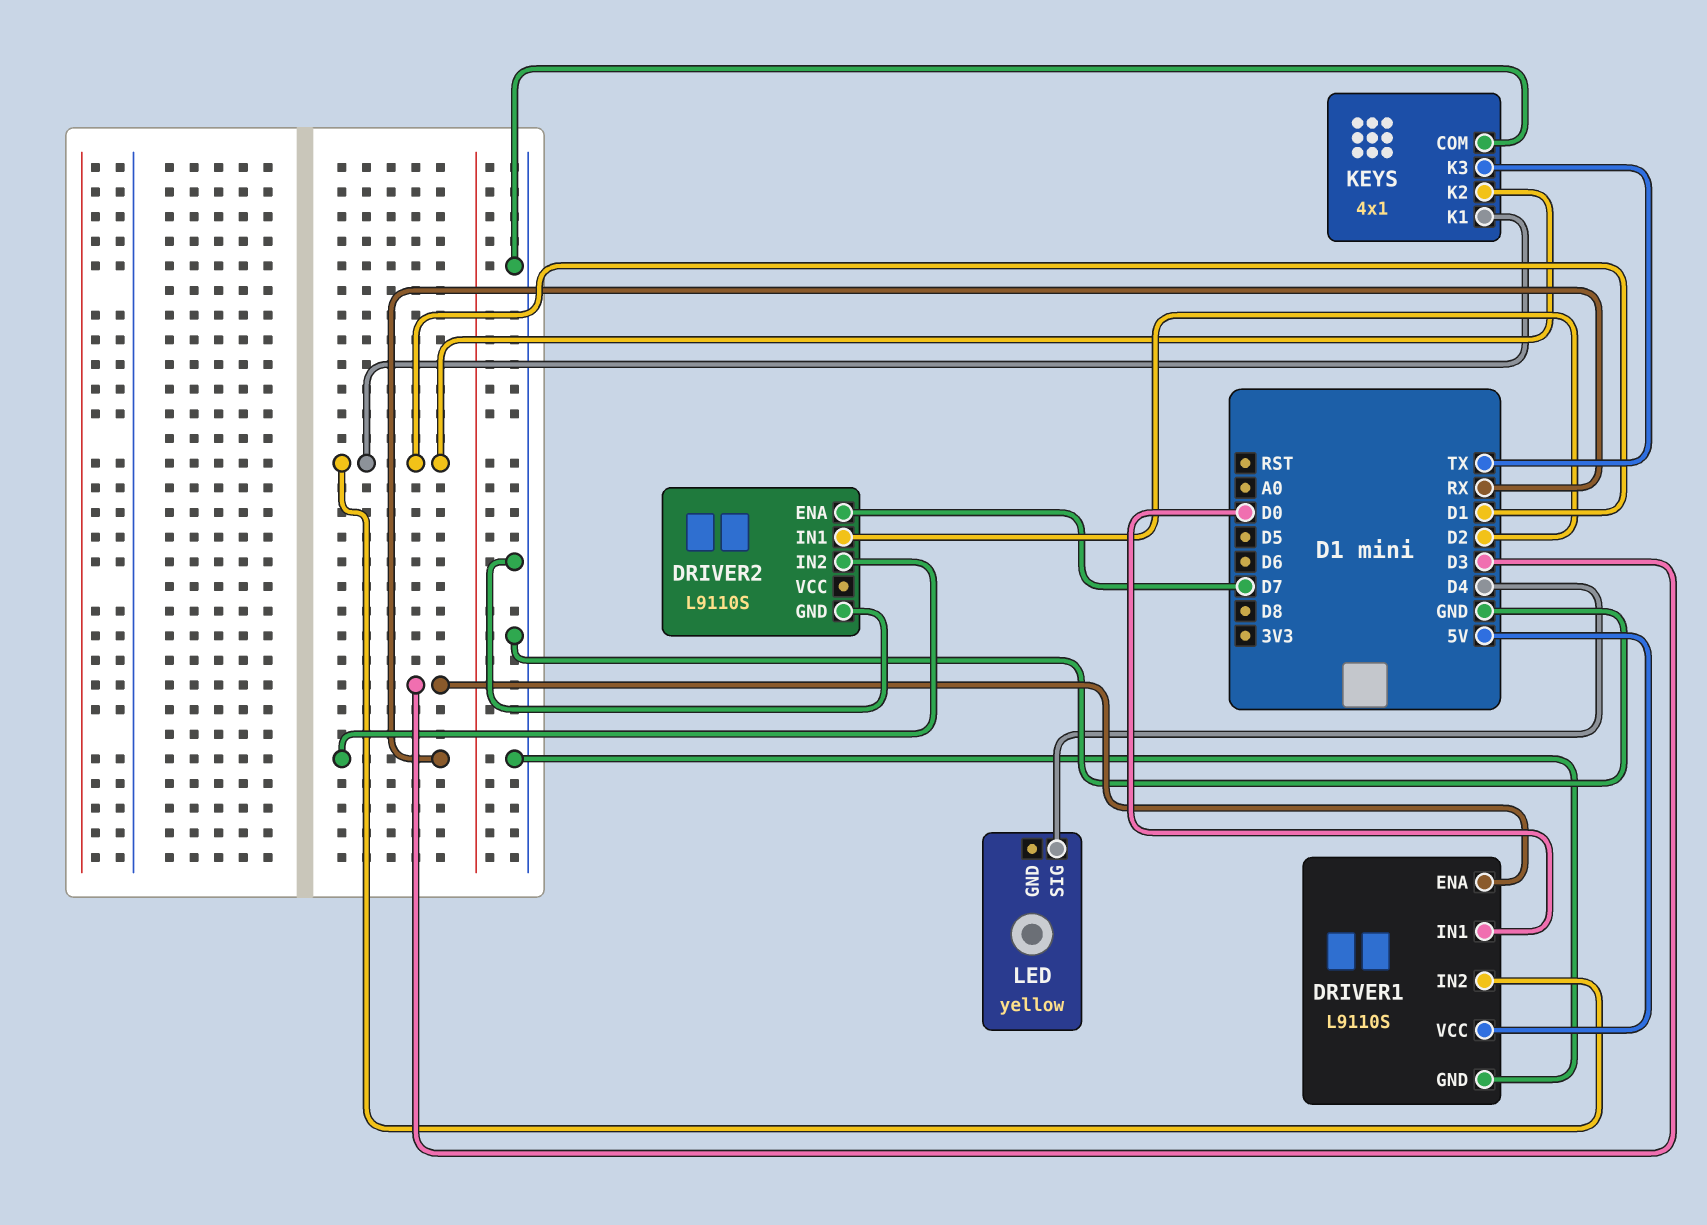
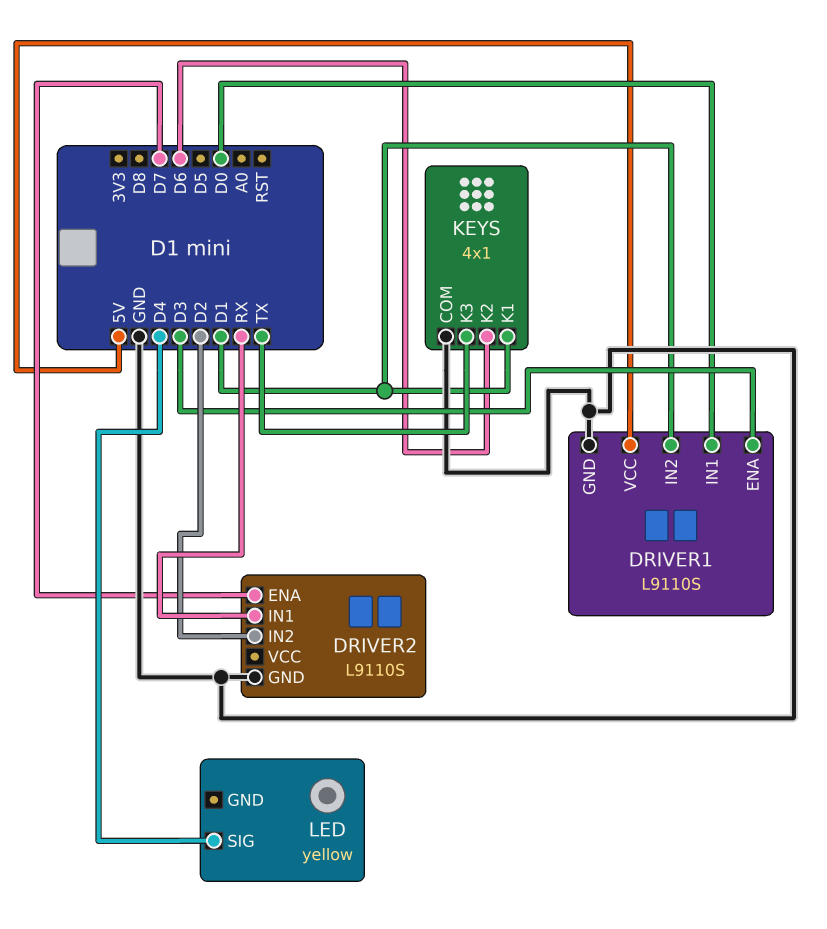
DRIVER2 pin IN1: D2 -> RX
DRIVER2 pin IN2: RX -> D2
KEYS pin K2: D1 -> D6

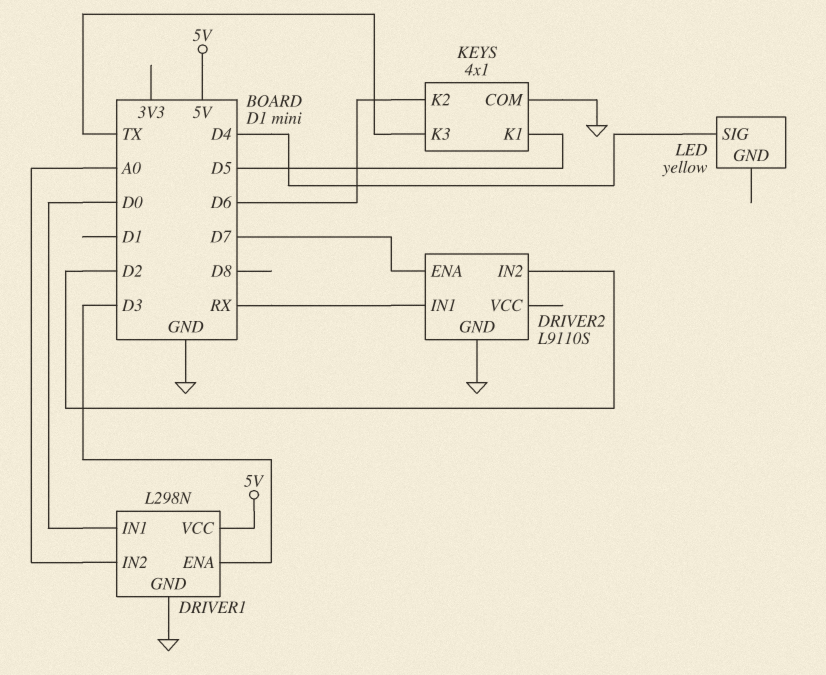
DRIVER1: L9110S -> L298N
DRIVER1 pin IN2: D1 -> A0
KEYS pin K1: D1 -> D5

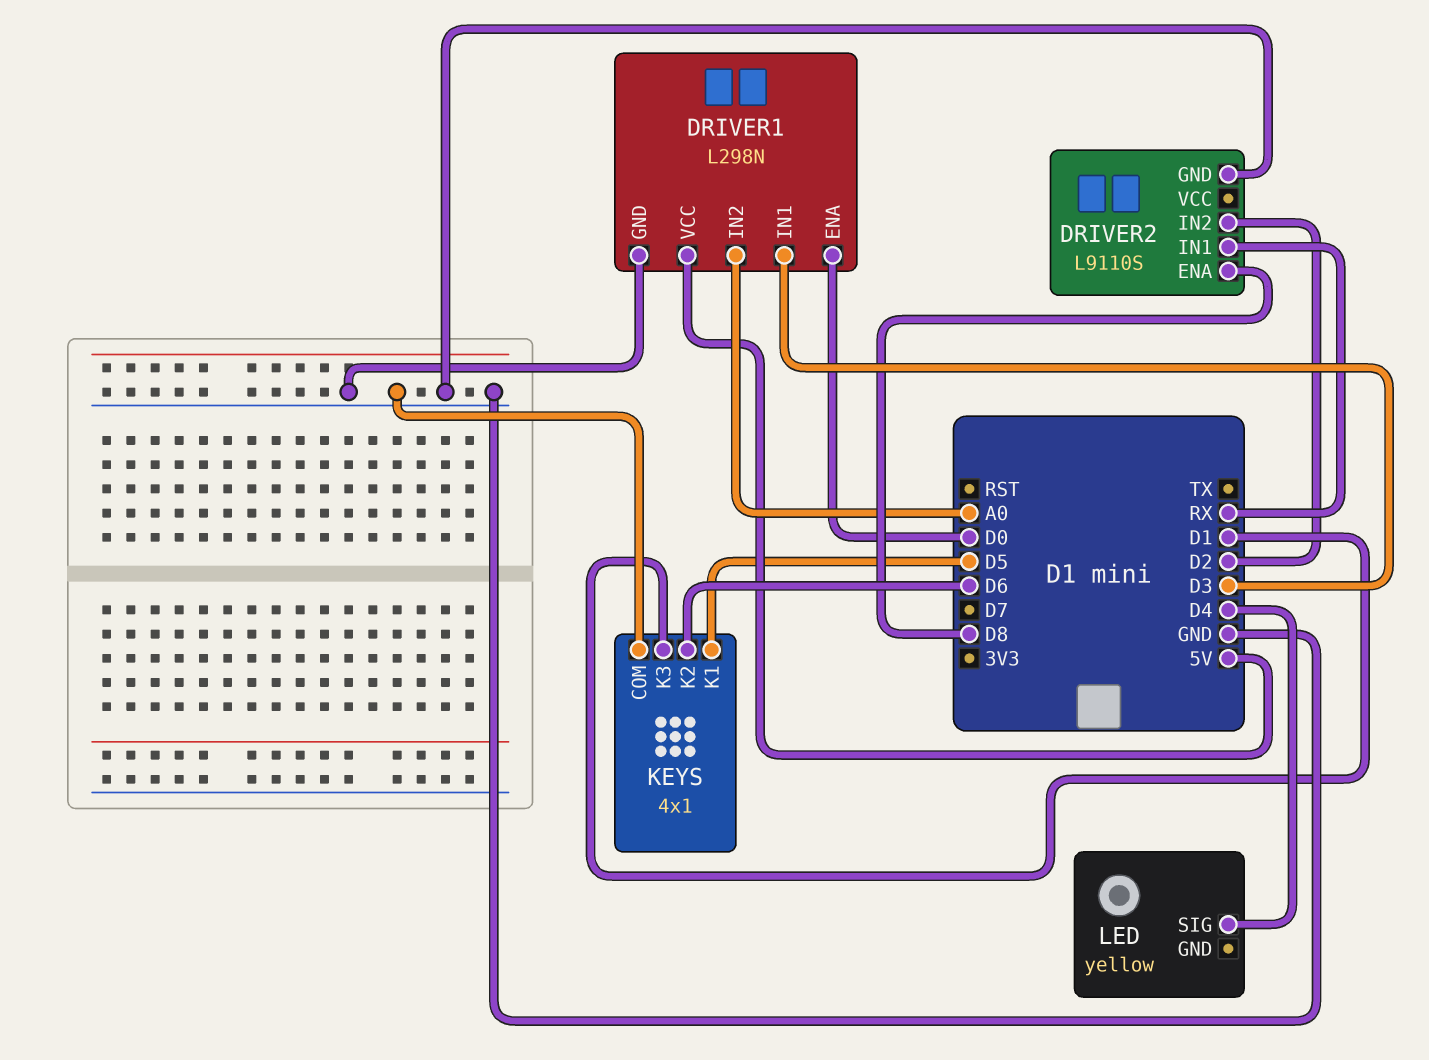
DRIVER1 pin ENA: D3 -> D0
DRIVER1 pin IN1: D0 -> D3
DRIVER2 pin ENA: D7 -> D8
KEYS pin K3: TX -> D1

